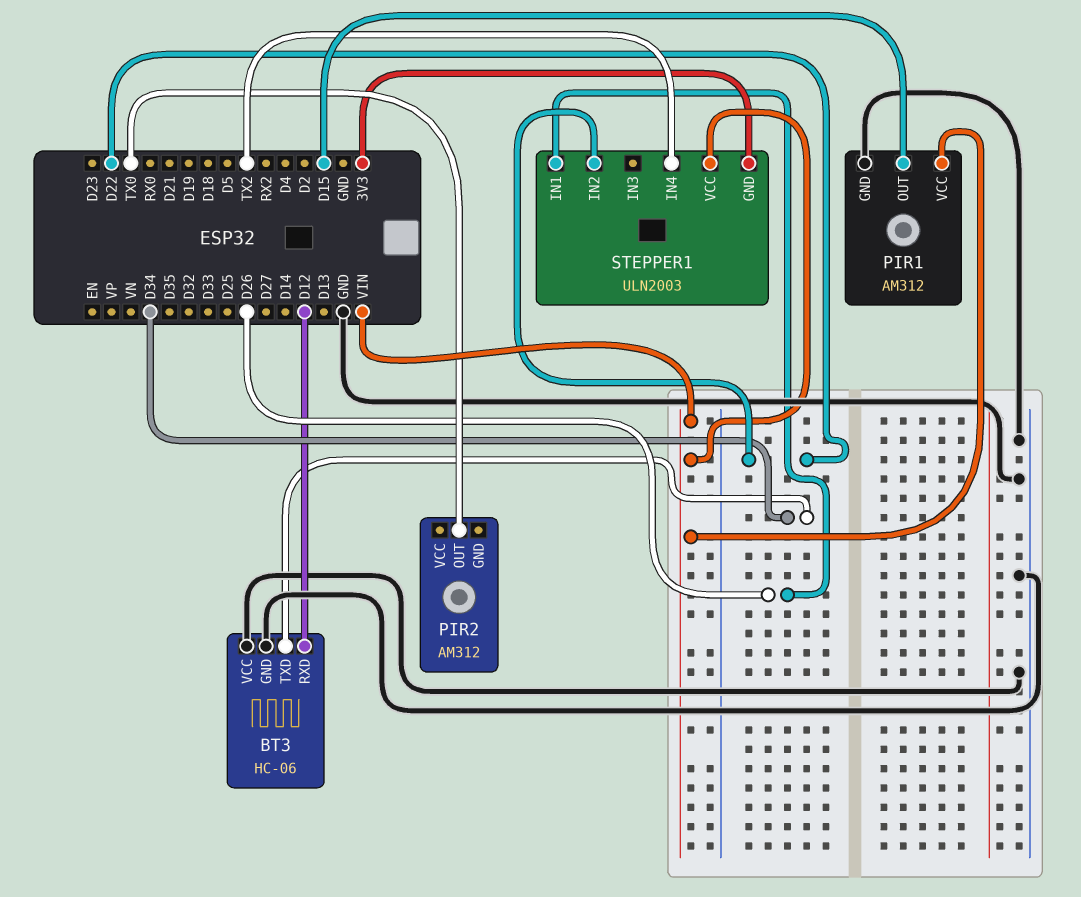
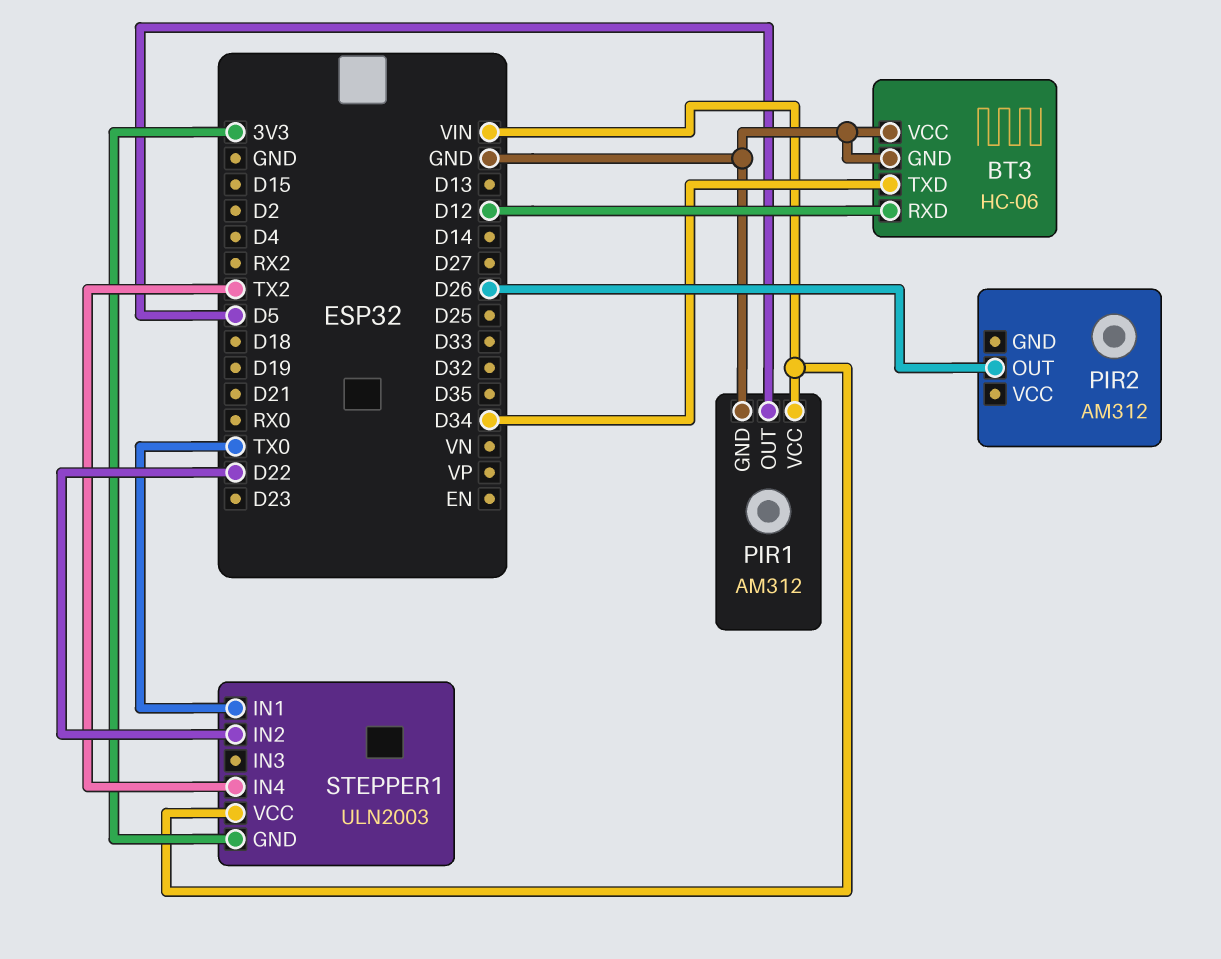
PIR1 pin OUT: D15 -> D5
PIR2 pin OUT: TX0 -> D26
STEPPER1 pin IN1: D26 -> TX0

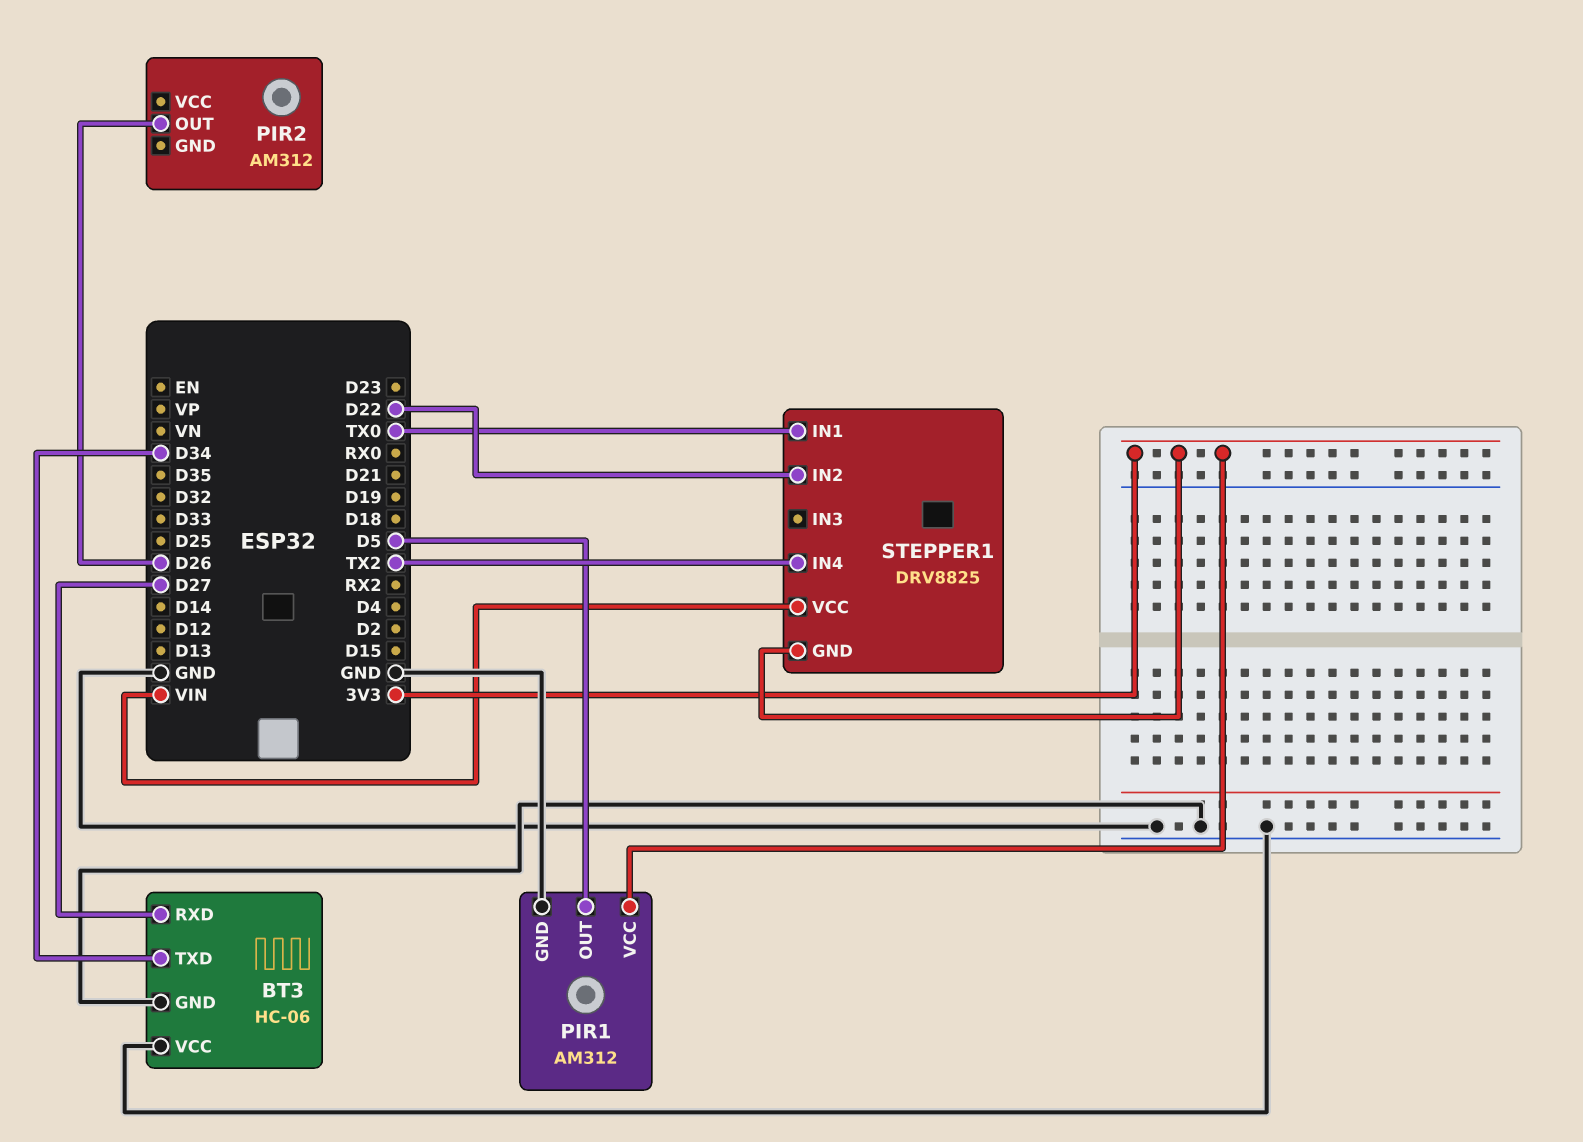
BT3 pin RXD: D12 -> D27
PIR1 pin VCC: VIN -> 3V3
STEPPER1: ULN2003 -> DRV8825

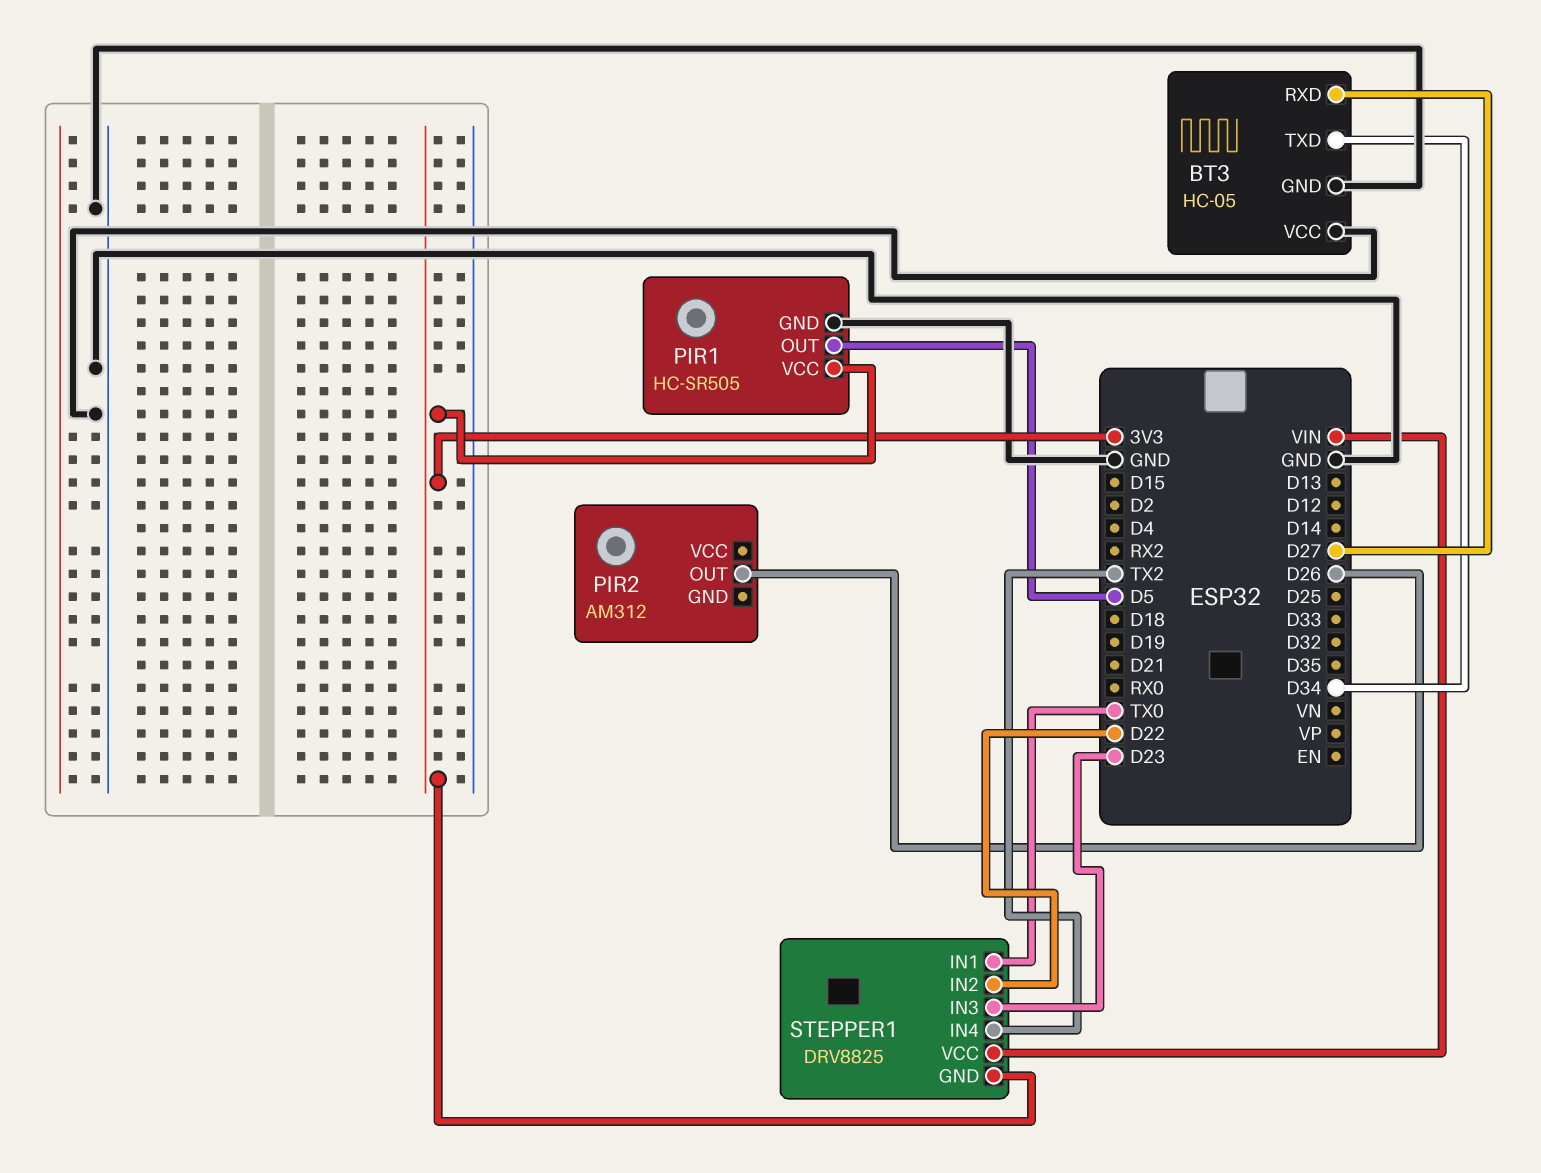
BT3: HC-06 -> HC-05
PIR1: AM312 -> HC-SR505
STEPPER1 pin IN3: none -> D23

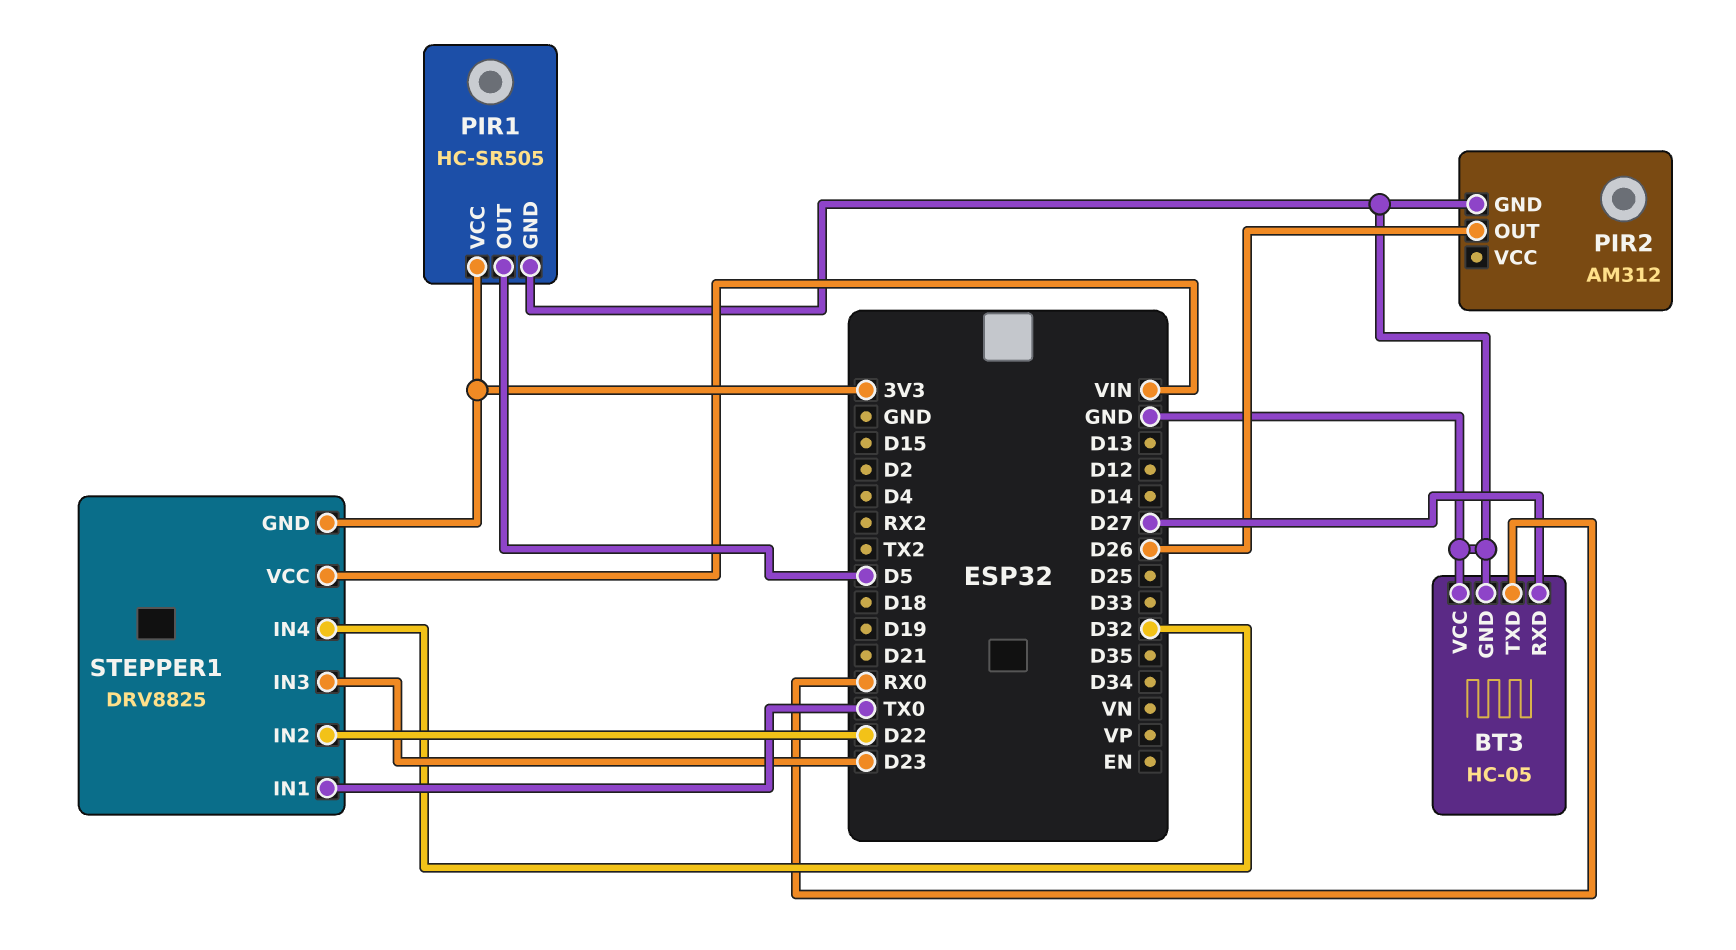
BT3 pin TXD: D34 -> RX0
PIR2 pin GND: none -> GND
STEPPER1 pin IN4: TX2 -> D32

